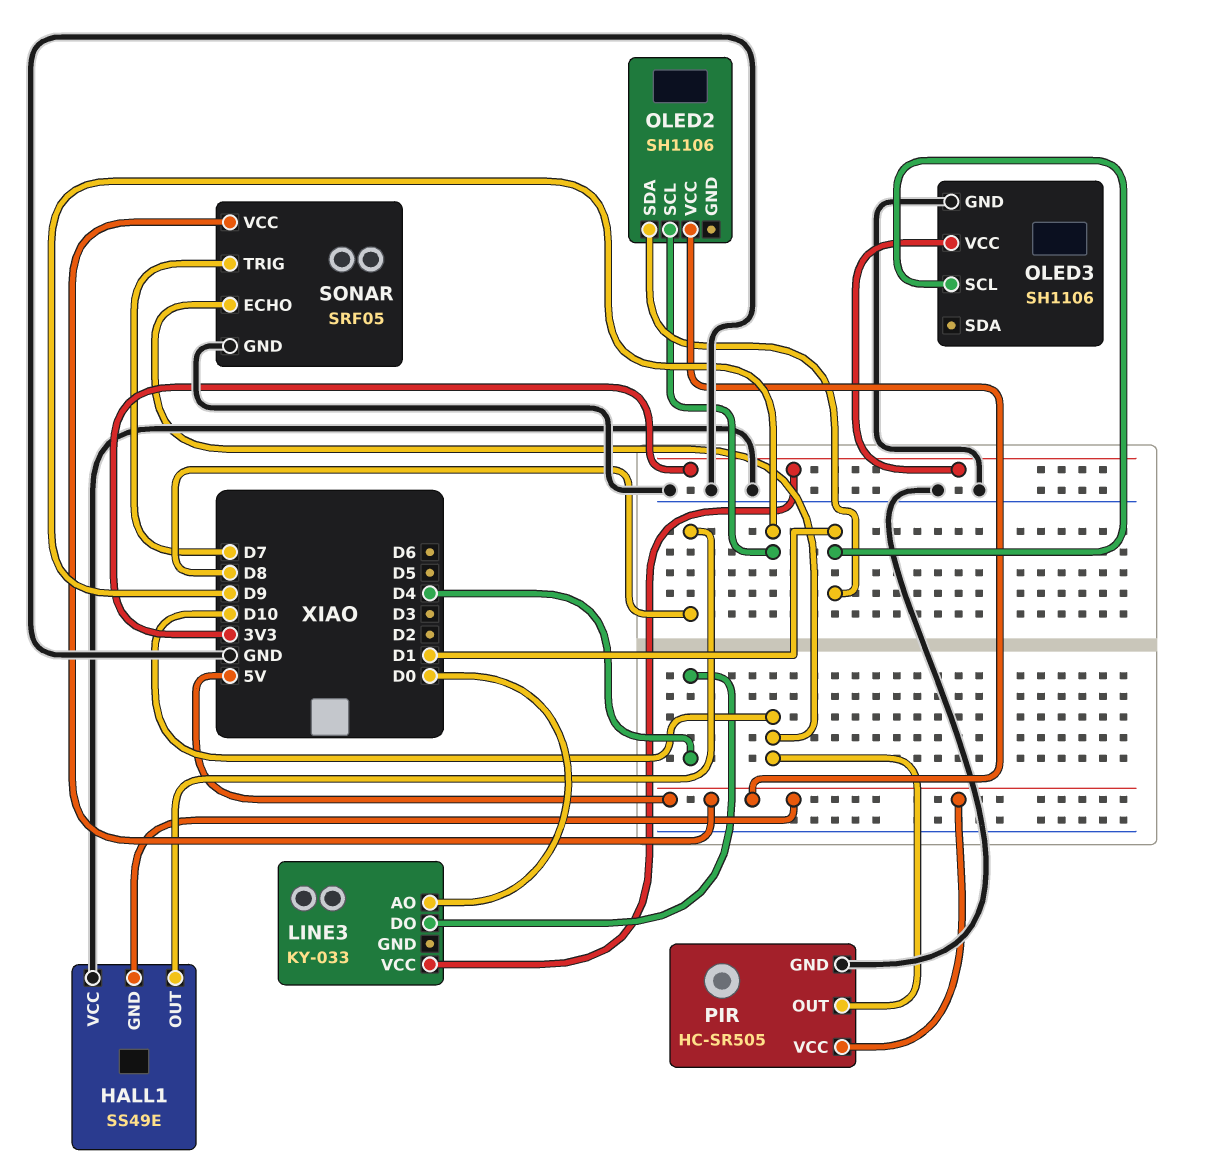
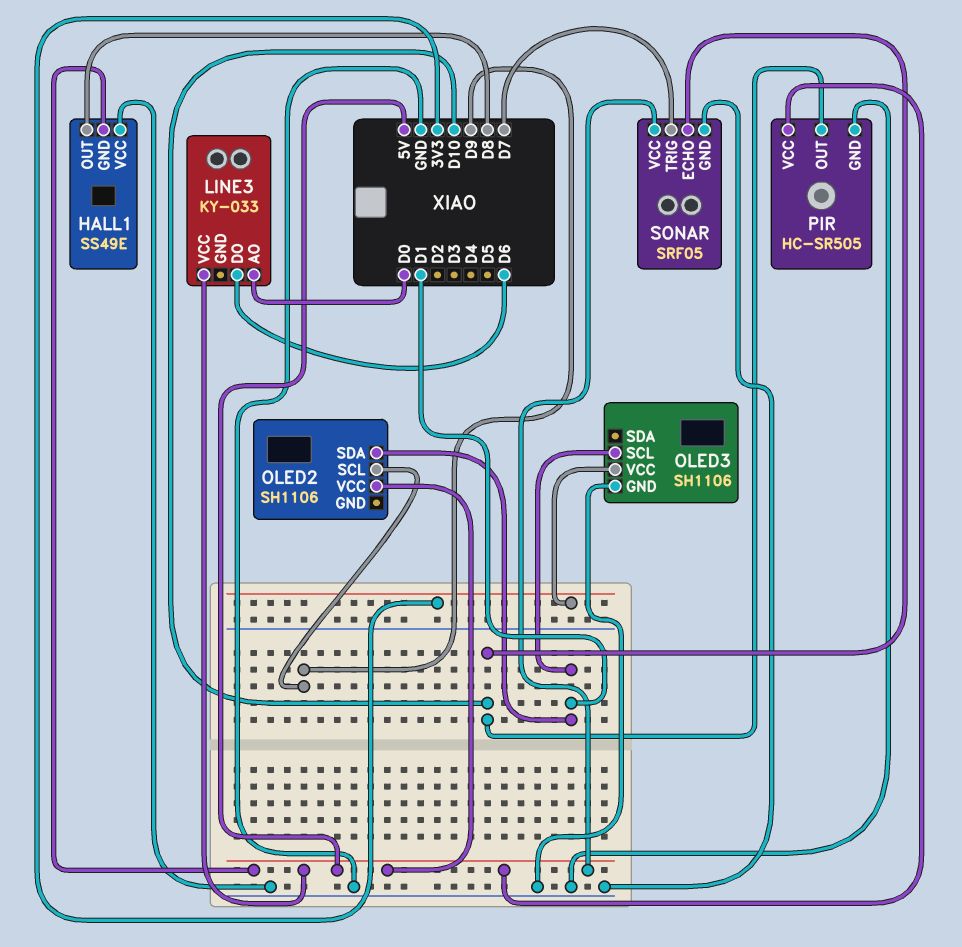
LINE3 pin DO: D4 -> D6
LINE3 pin VCC: 3V3 -> 5V

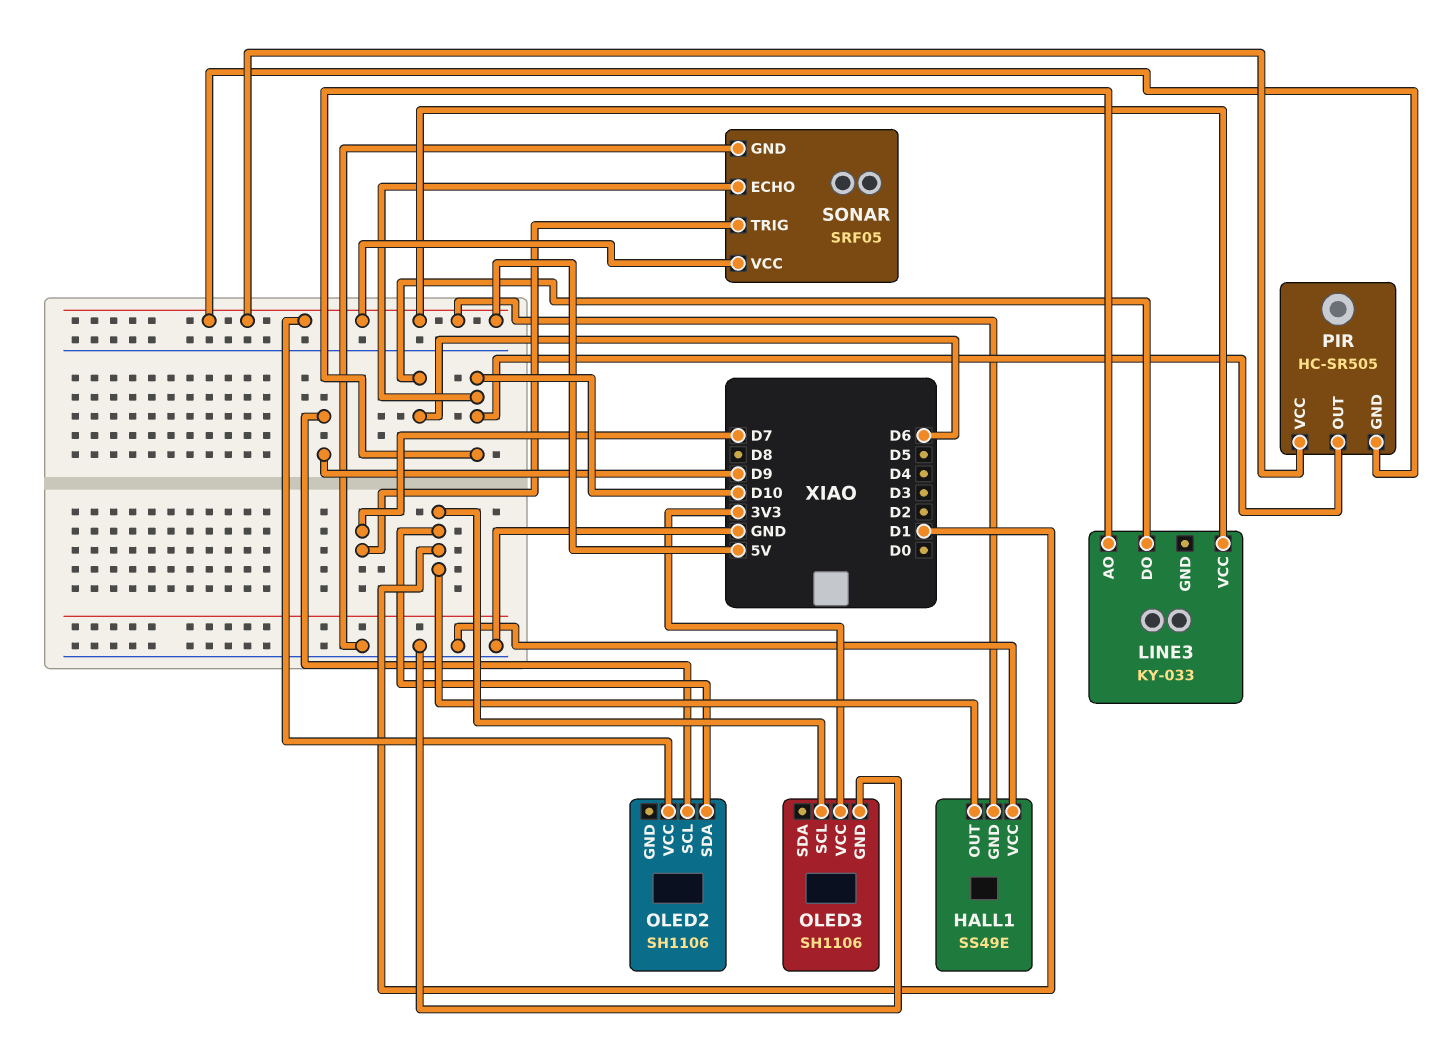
HALL1 pin OUT: D8 -> D1
LINE3 pin AO: D0 -> D10
PIR pin GND: GND -> 5V

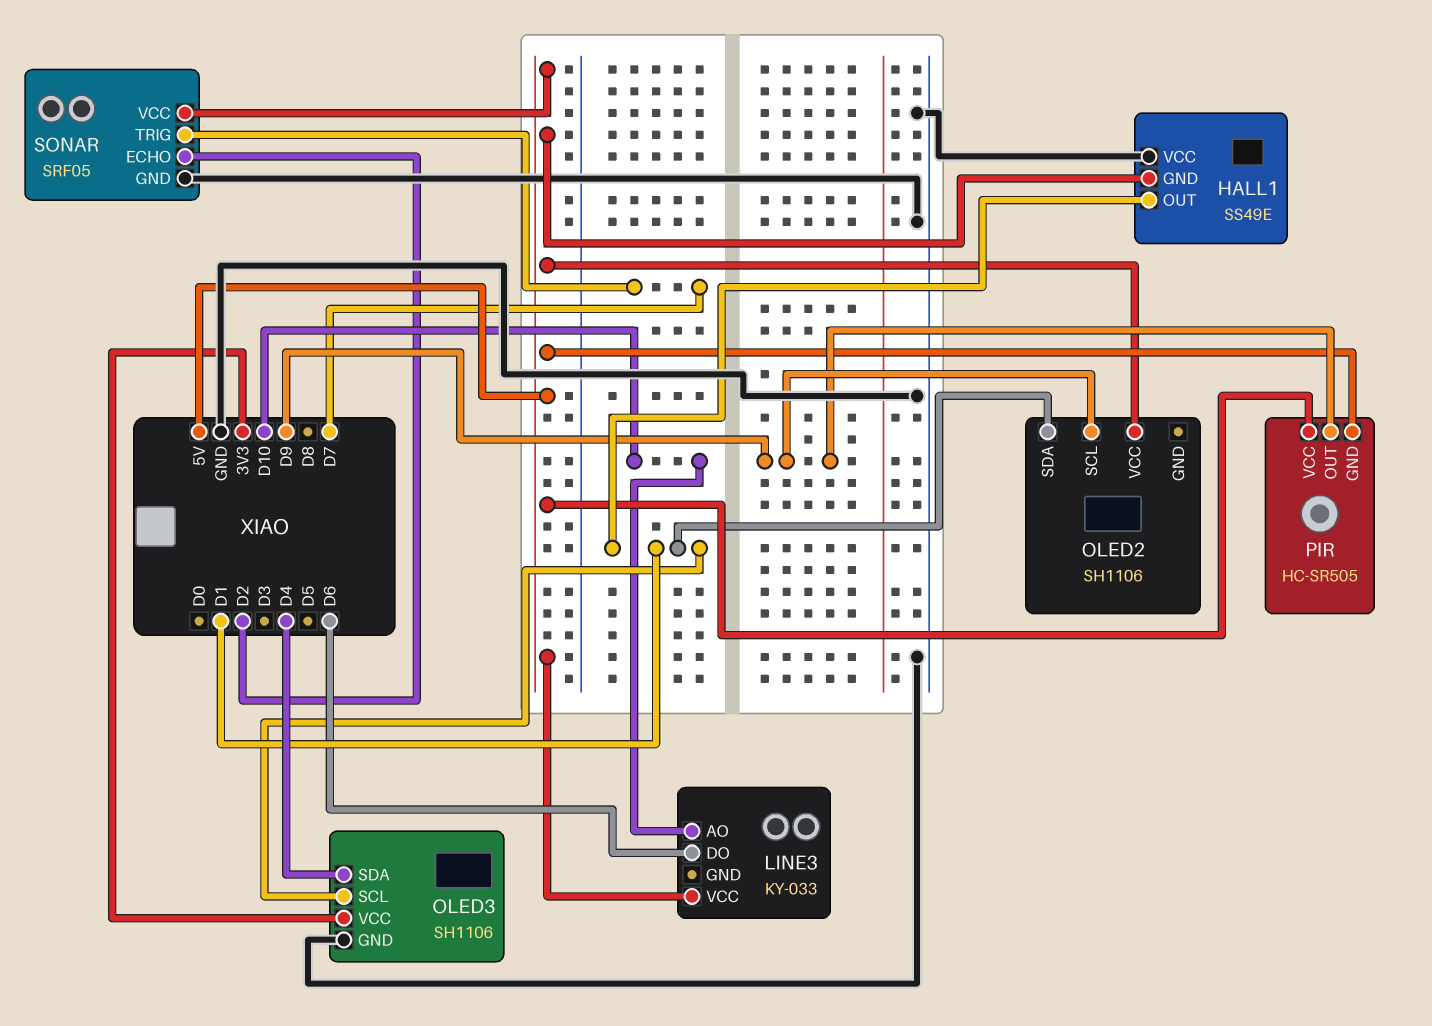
OLED3 pin SDA: none -> D4
PIR pin OUT: D10 -> D9
SONAR pin ECHO: D10 -> D2

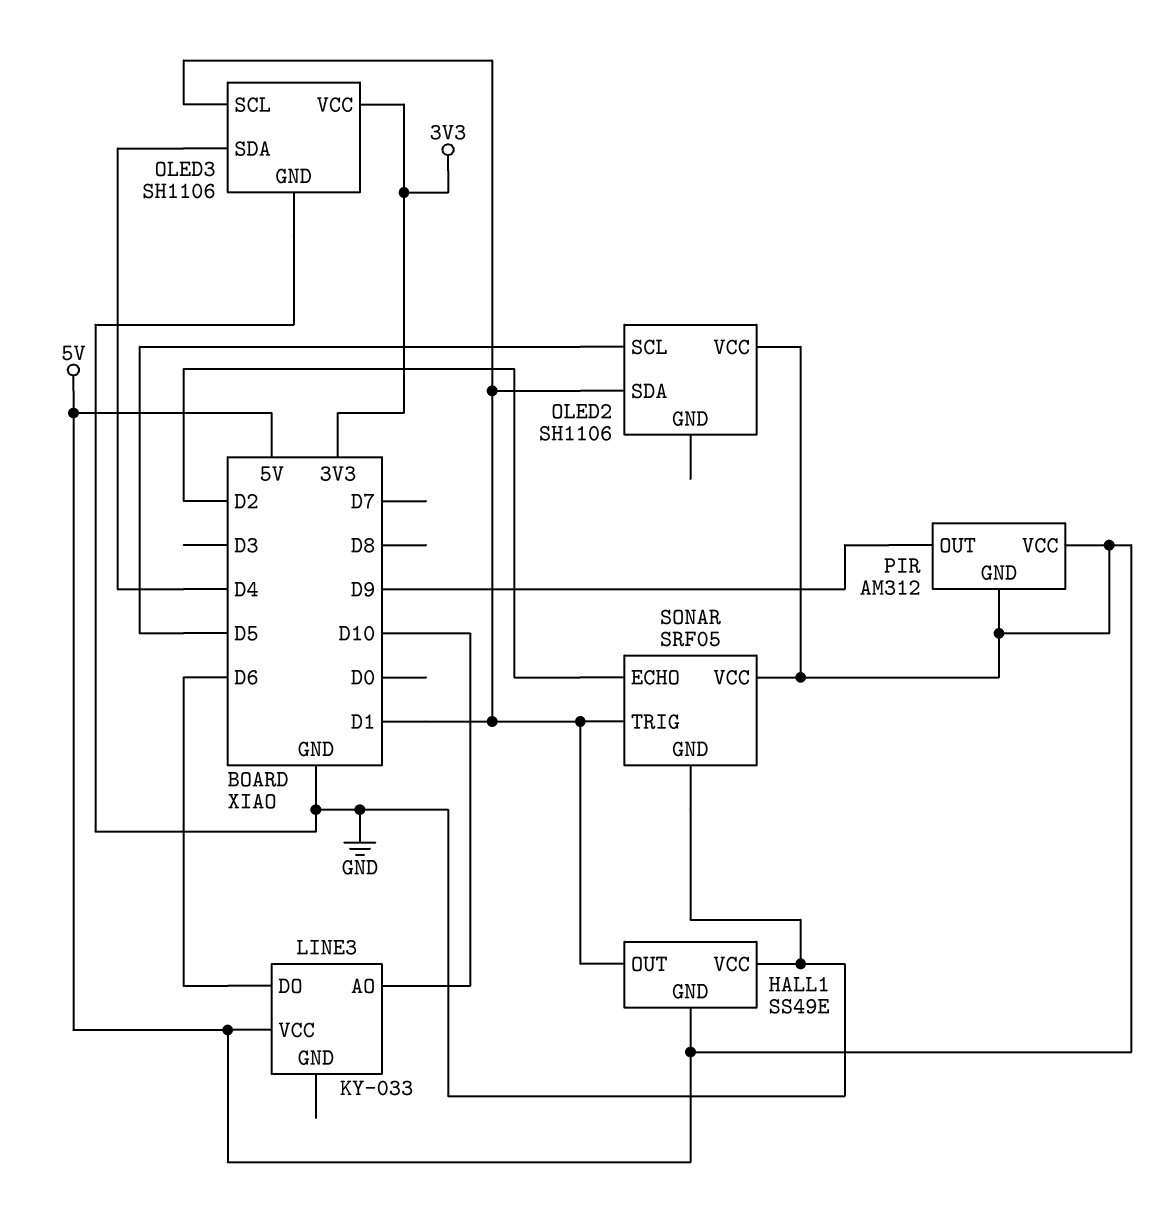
OLED2 pin SCL: D9 -> D5
PIR: HC-SR505 -> AM312
SONAR pin TRIG: D7 -> D1

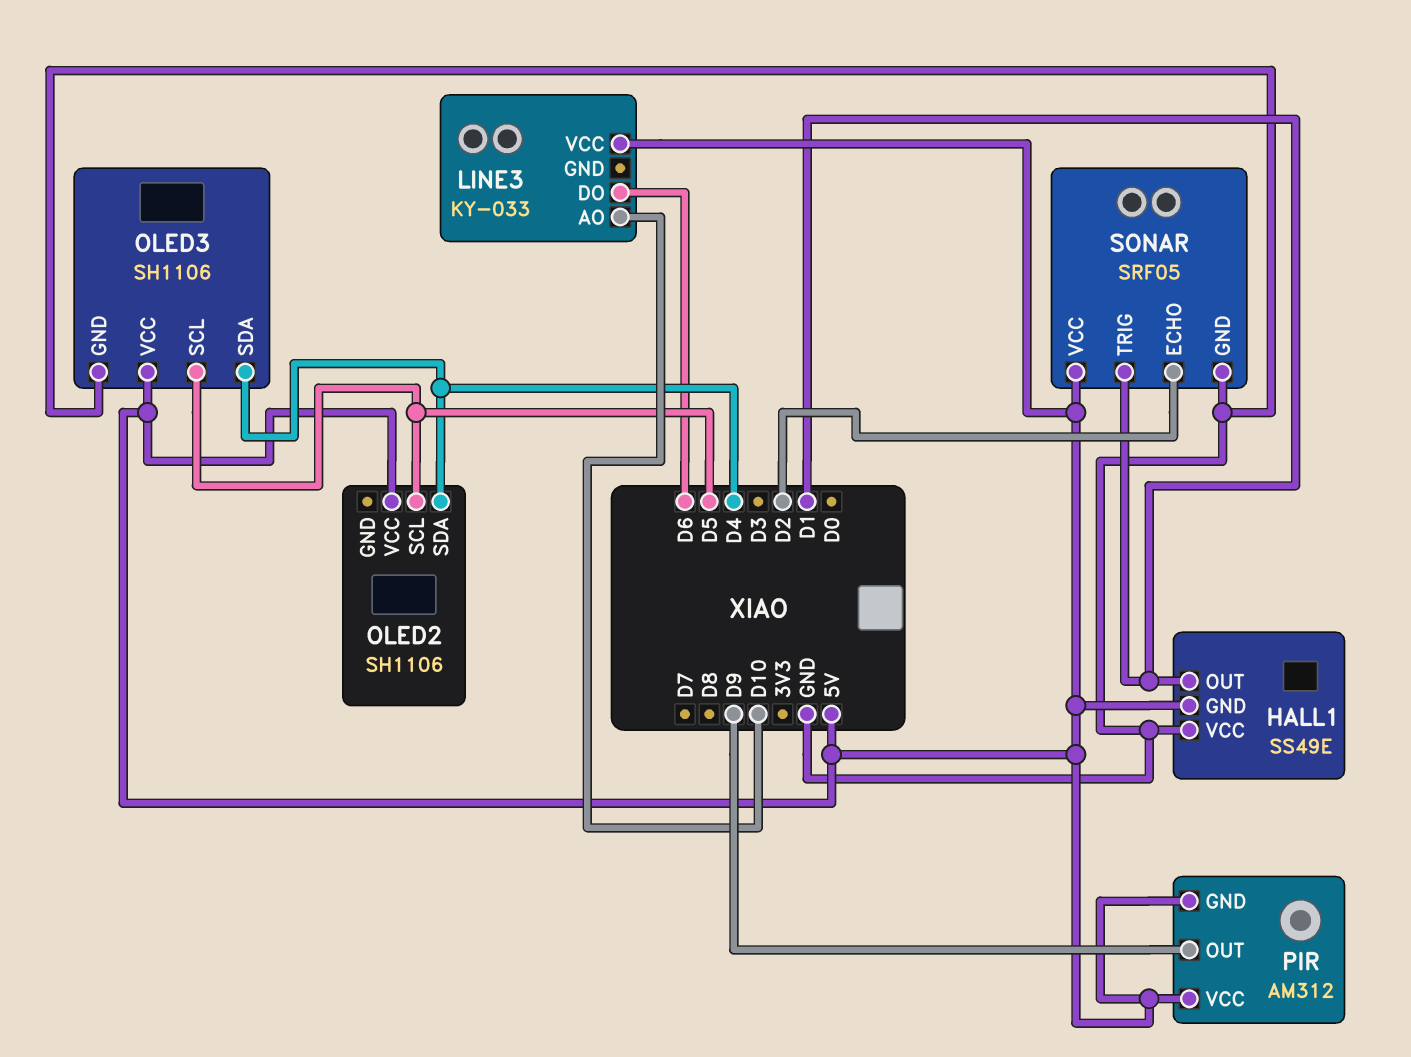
OLED2 pin SDA: D1 -> D4
OLED3 pin SCL: D1 -> D5
OLED3 pin VCC: 3V3 -> 5V

